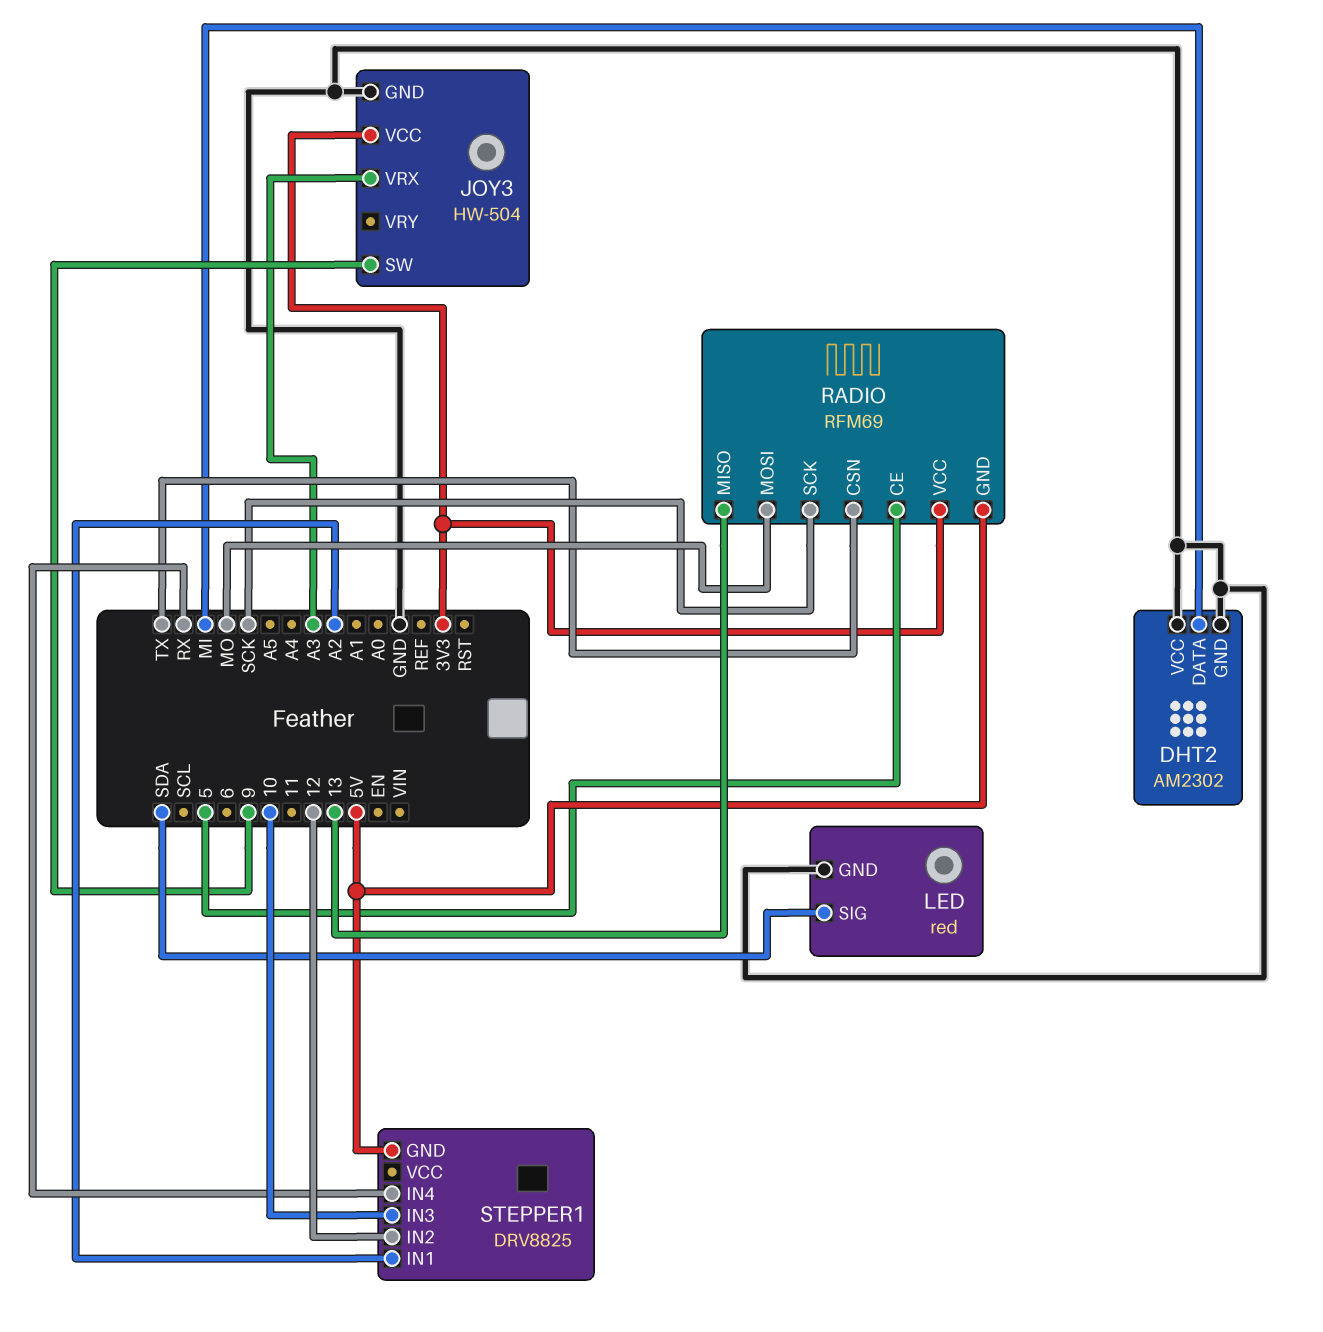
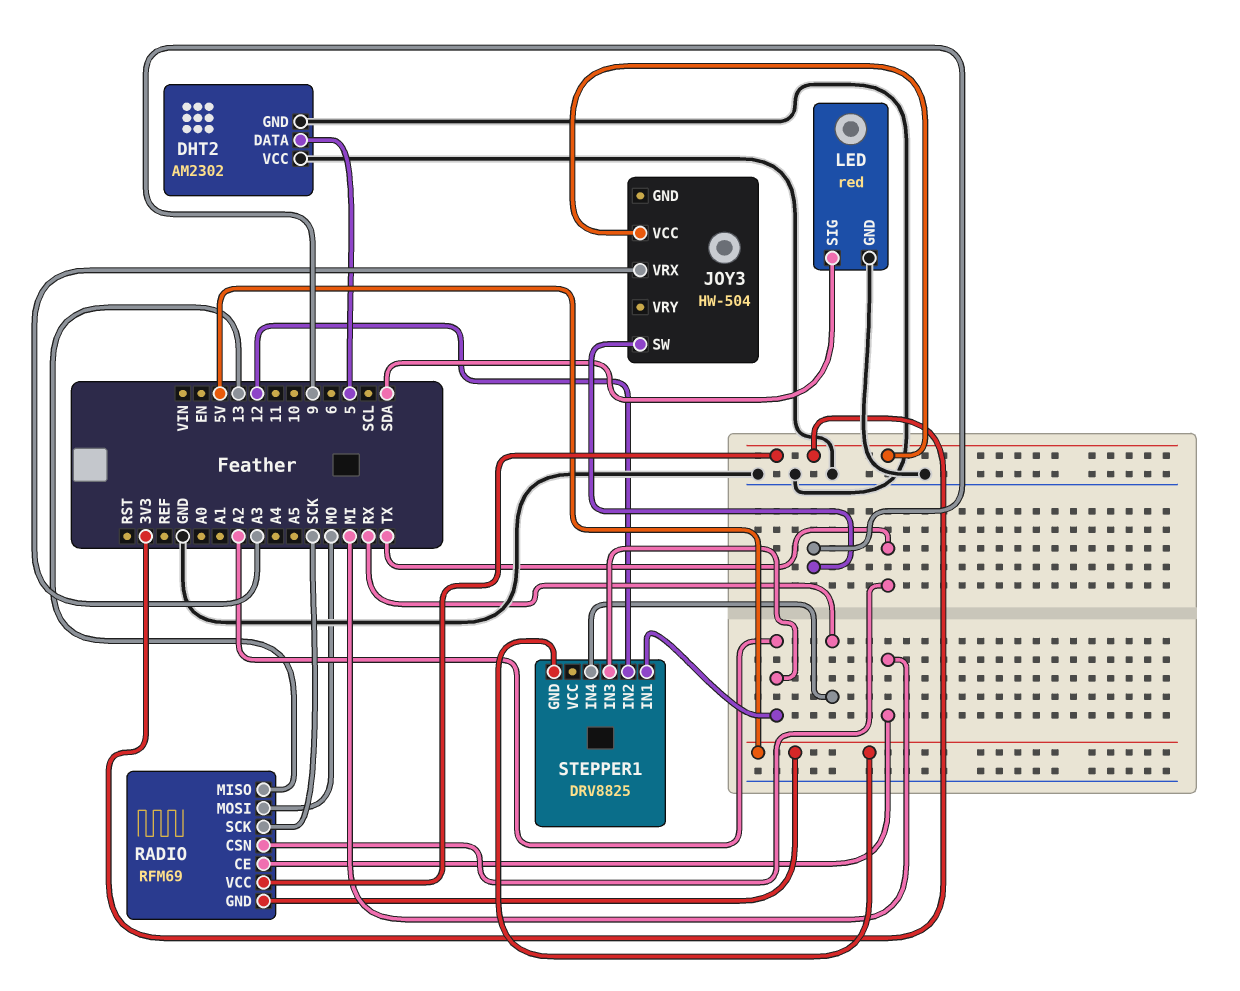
DHT2 pin DATA: MI -> 5
JOY3 pin GND: GND -> none
RADIO pin CE: 5 -> MI
STEPPER1 pin IN3: 10 -> A2

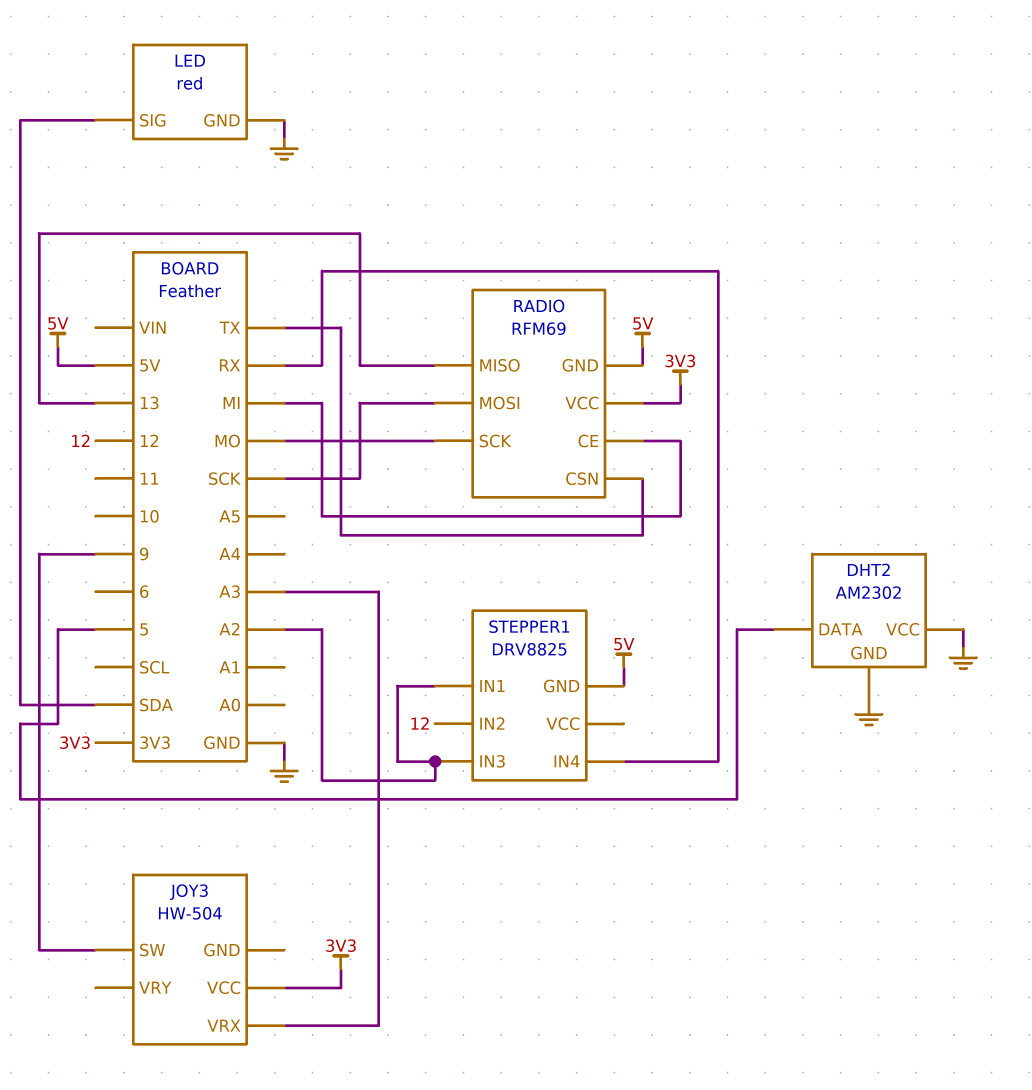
RADIO pin MOSI: MO -> SCK
RADIO pin SCK: SCK -> MO

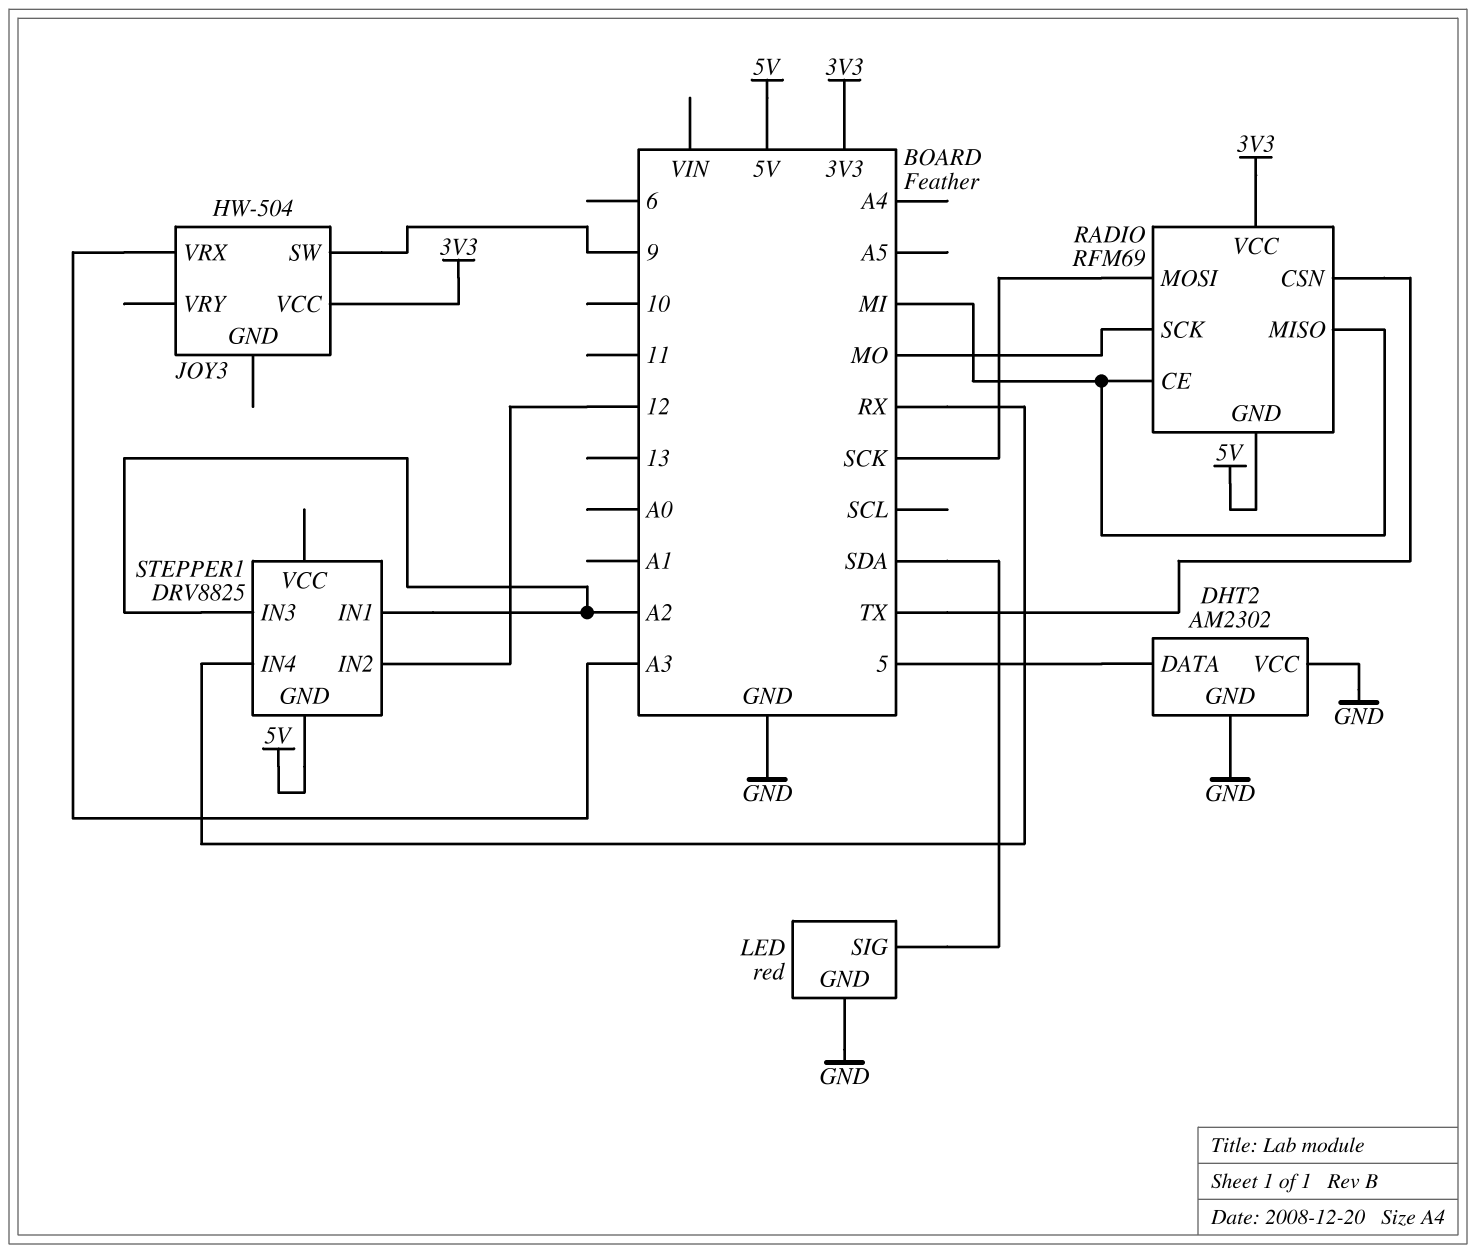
RADIO pin MISO: 13 -> MI

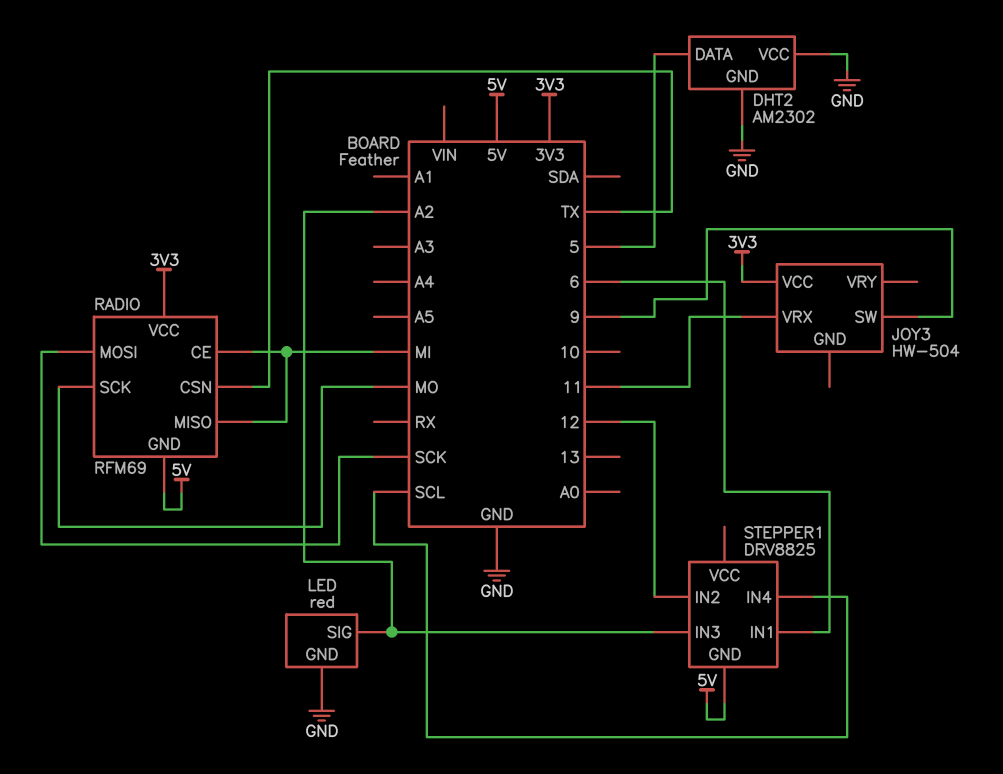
JOY3 pin VRX: A3 -> 11
LED pin SIG: SDA -> A2
STEPPER1 pin IN1: A2 -> 6
STEPPER1 pin IN4: RX -> SCL

